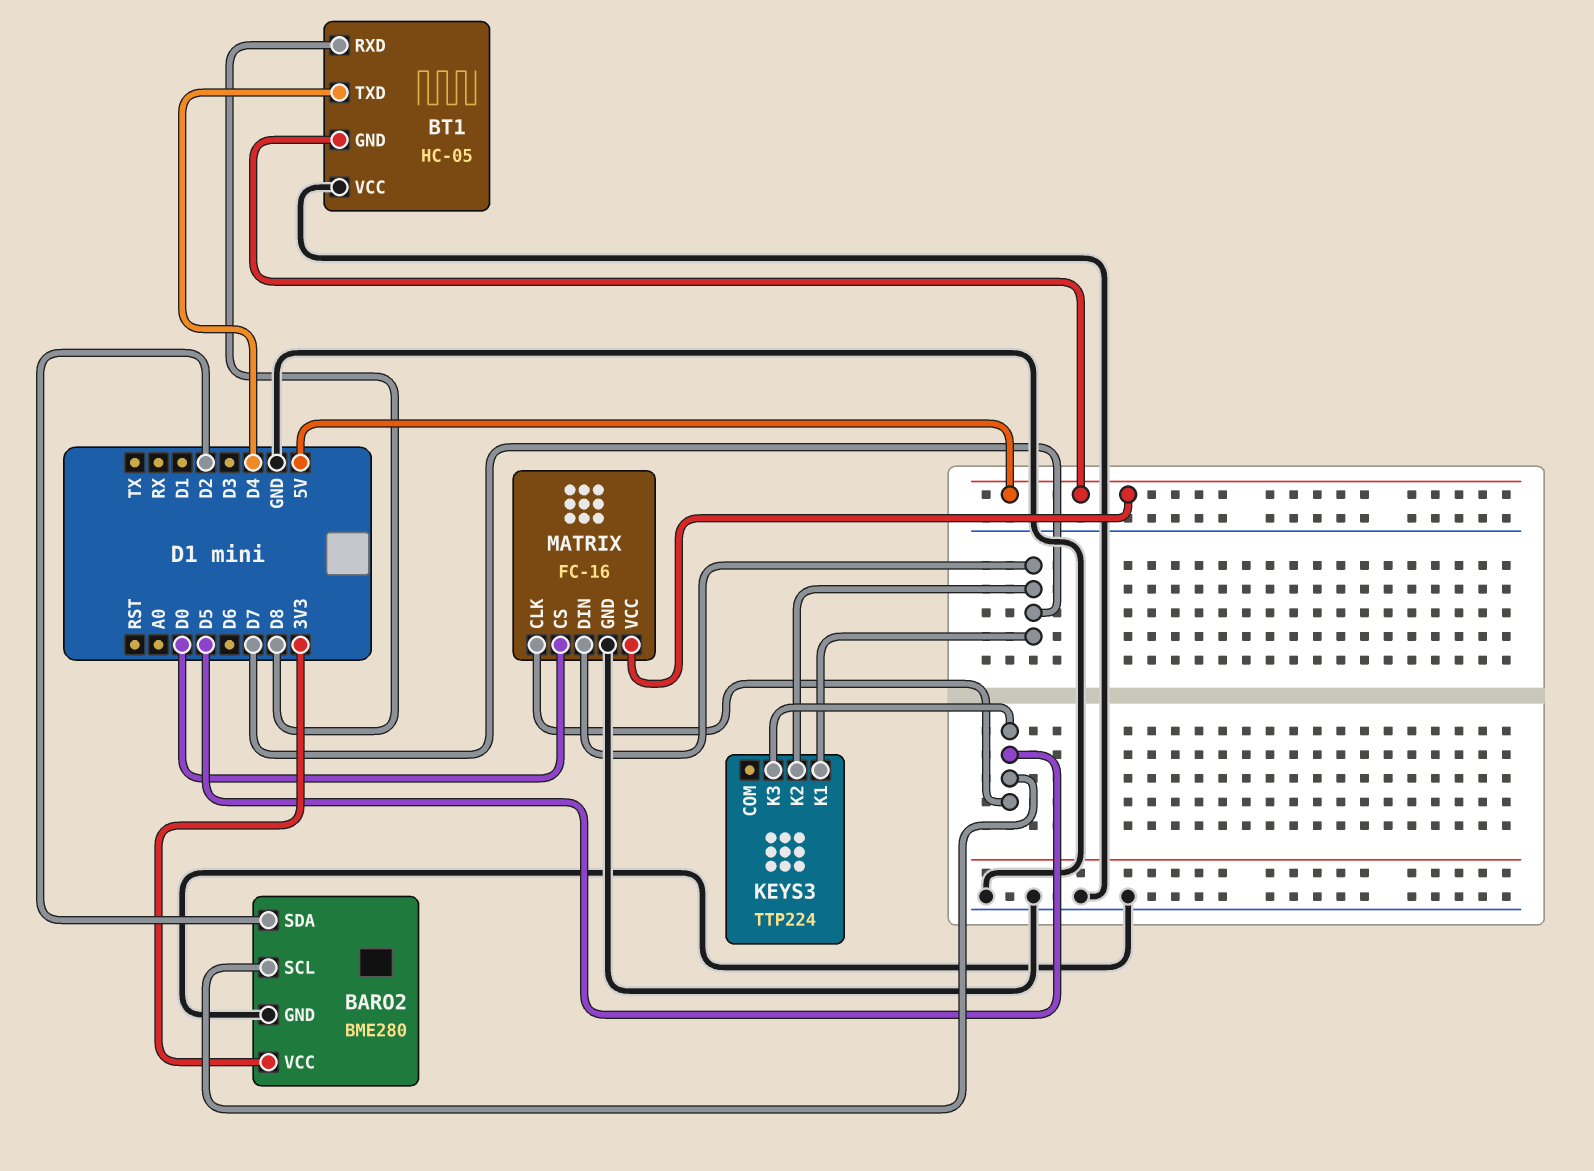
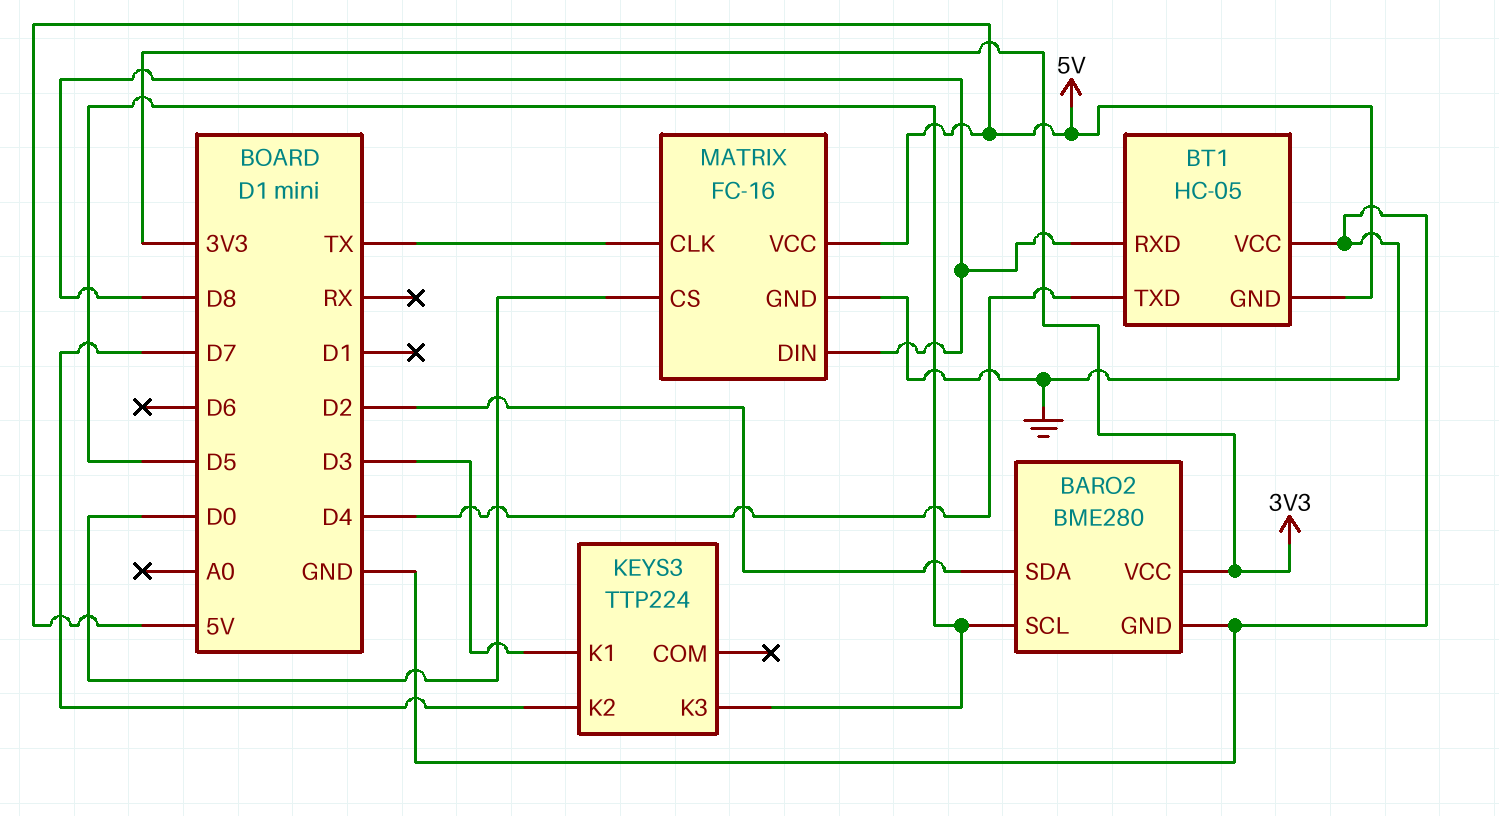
KEYS3 pin K1: D7 -> D3
MATRIX pin CLK: D5 -> TX
MATRIX pin DIN: D7 -> D8

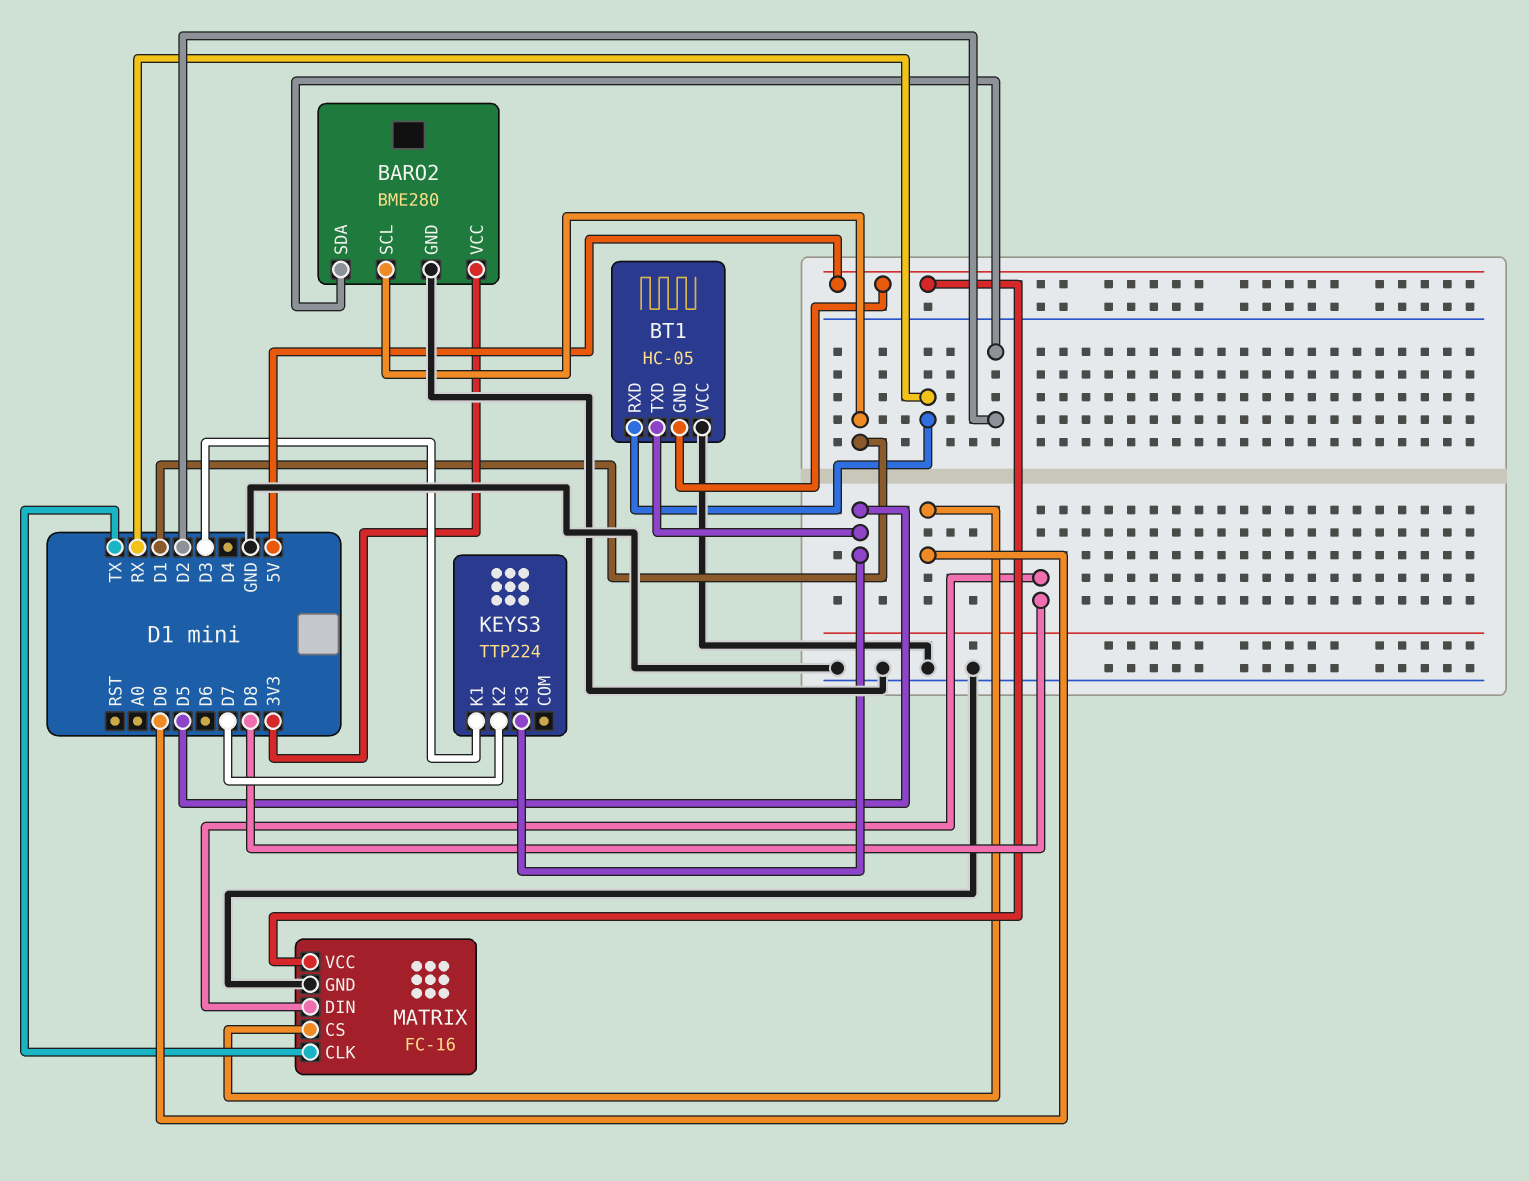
BARO2 pin SCL: D5 -> D1
BT1 pin RXD: D8 -> RX
BT1 pin TXD: D4 -> D5

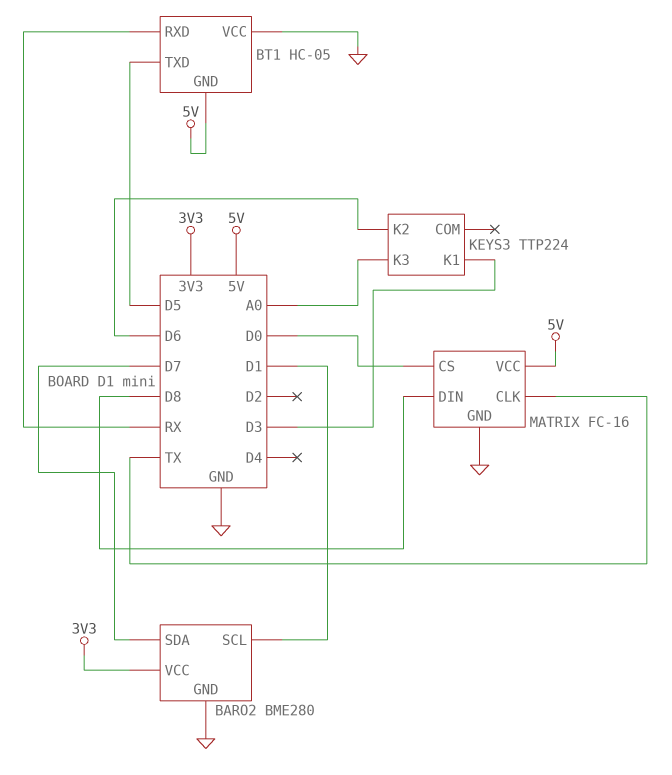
BARO2 pin SDA: D2 -> D7
KEYS3 pin K2: D7 -> D6
KEYS3 pin K3: D5 -> A0

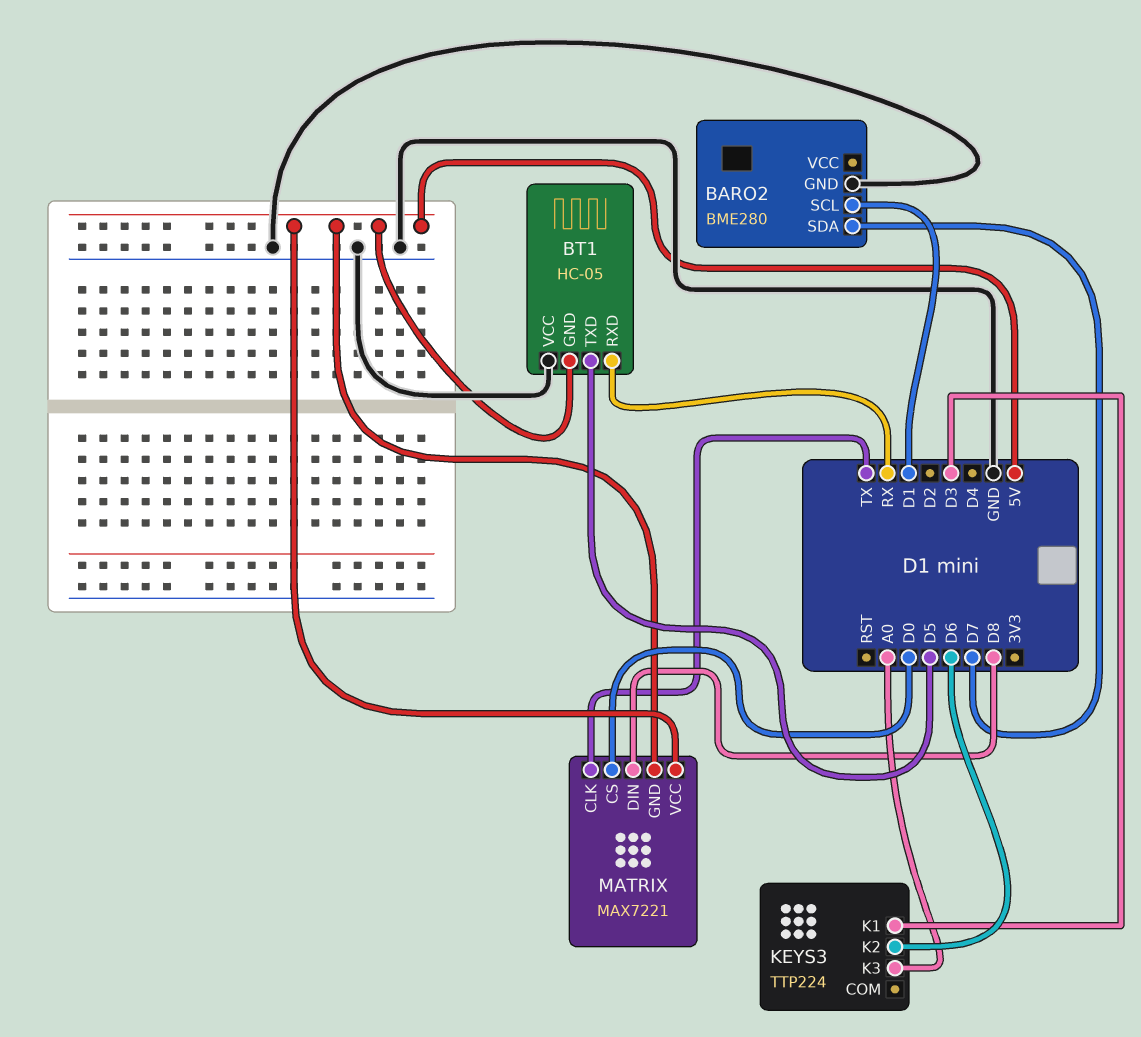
BARO2 pin VCC: 3V3 -> none
MATRIX: FC-16 -> MAX7221
MATRIX pin GND: GND -> 5V

